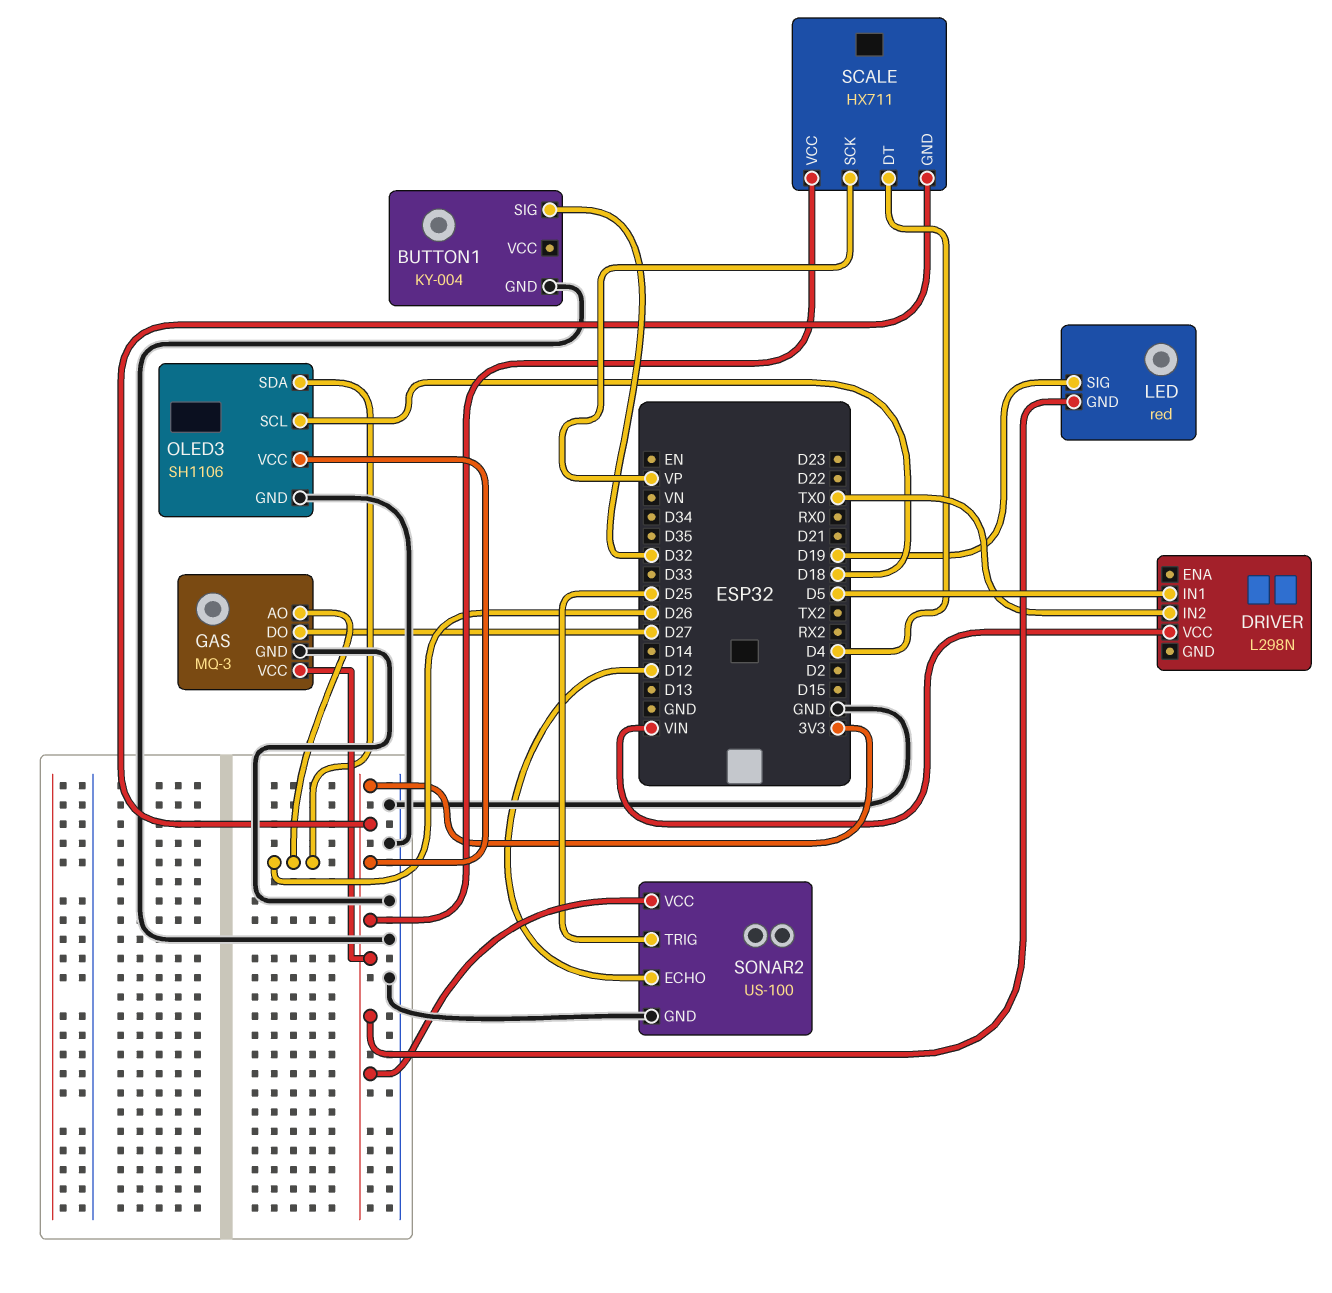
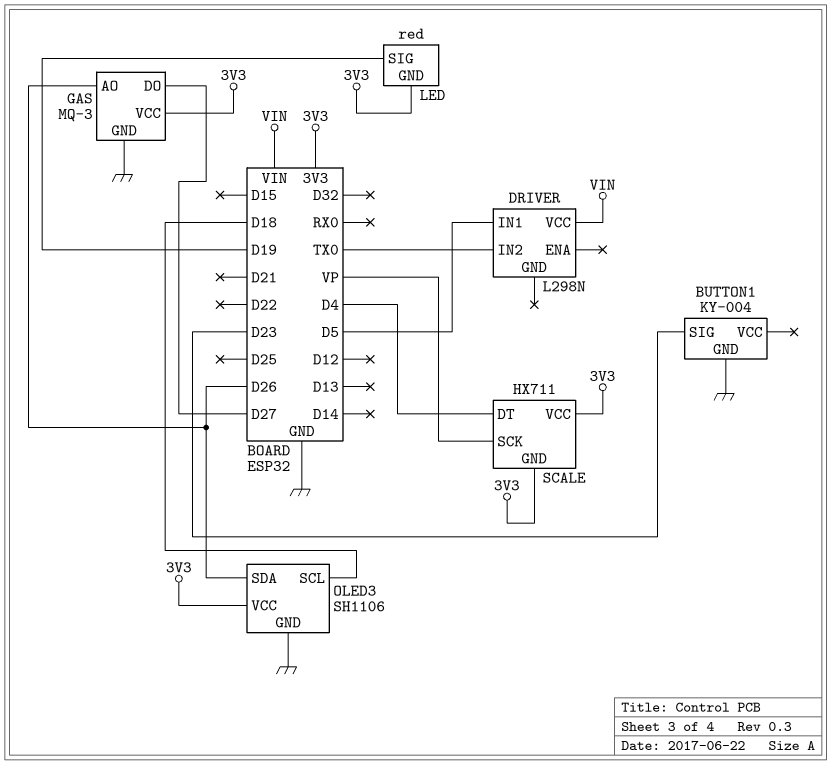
BUTTON1 pin SIG: D32 -> D23
SONAR2: US-100 -> none
SONAR2 pin ECHO: D12 -> none
SONAR2 pin GND: GND -> none
SONAR2 pin TRIG: D25 -> none
SONAR2 pin VCC: 3V3 -> none

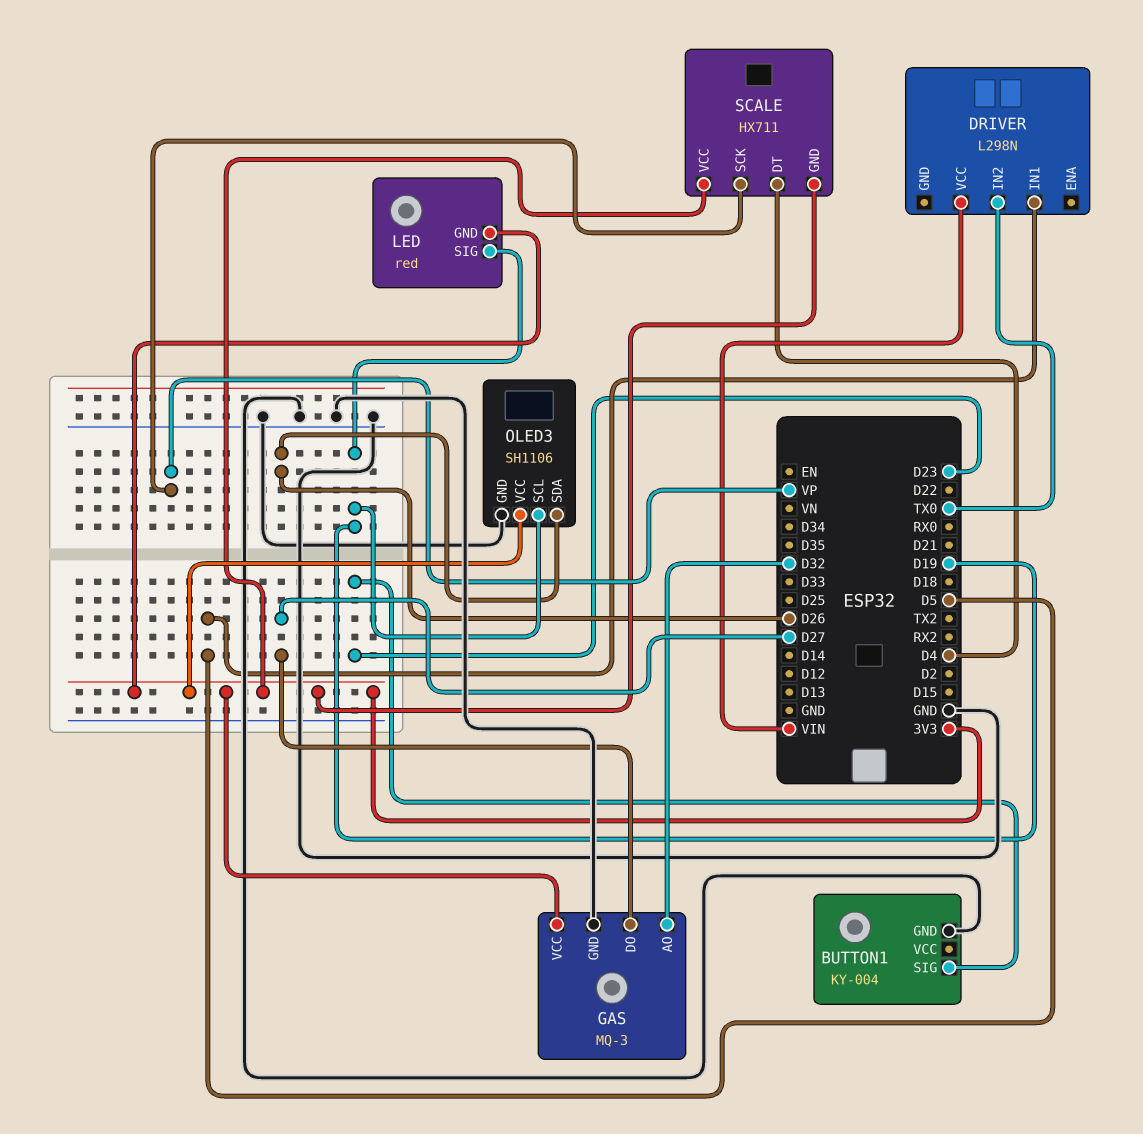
GAS pin AO: D26 -> D32
OLED3 pin SCL: D18 -> D19

